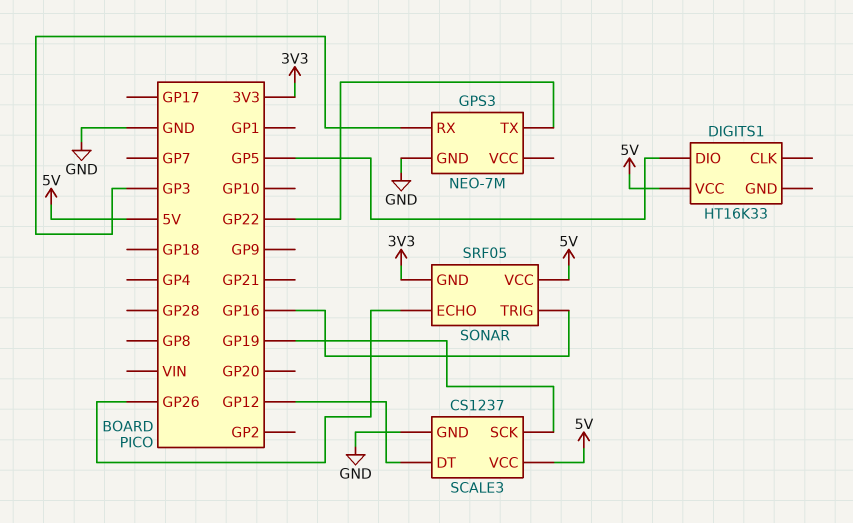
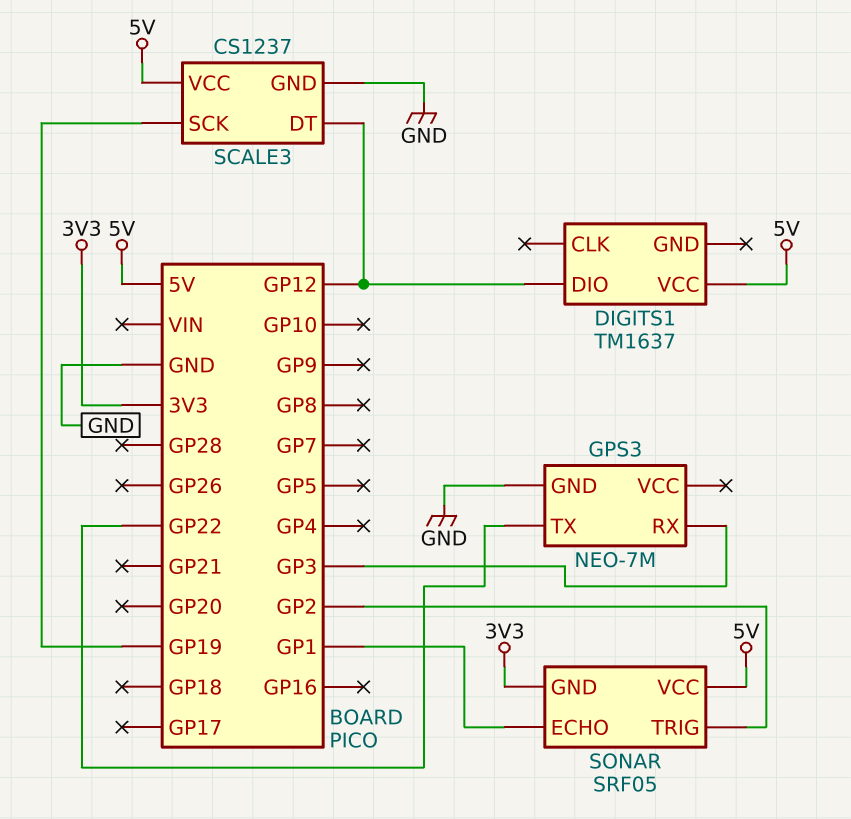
DIGITS1: HT16K33 -> TM1637
DIGITS1 pin DIO: GP5 -> GP12
SONAR pin ECHO: GP26 -> GP1
SONAR pin TRIG: GP16 -> GP2

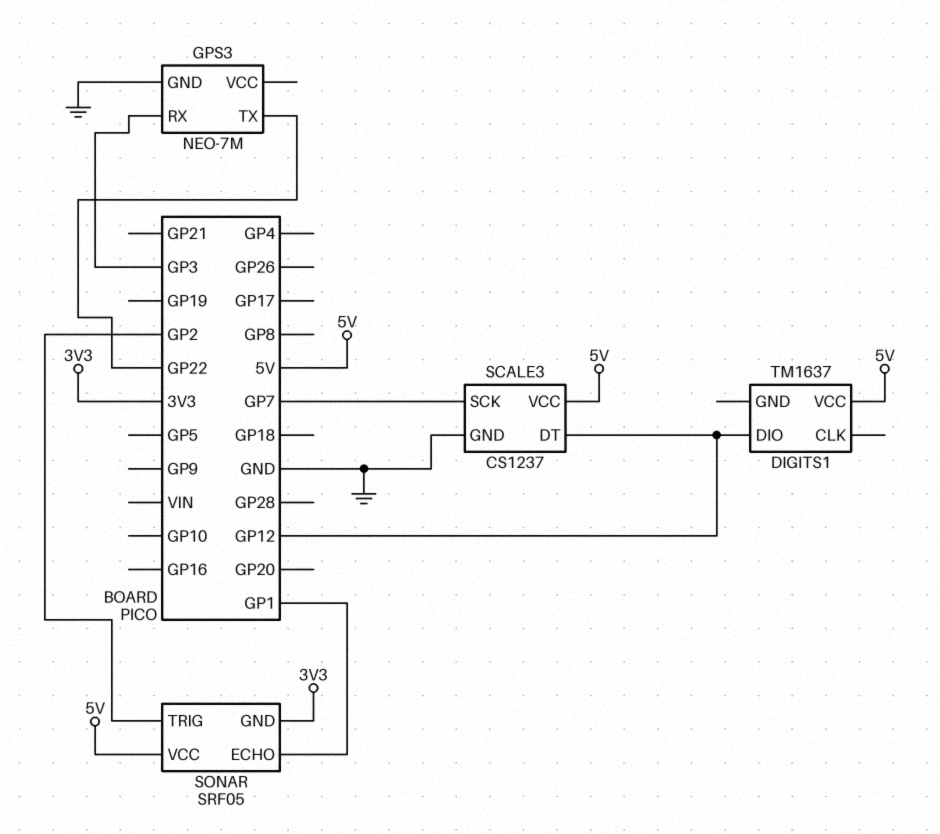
SCALE3 pin SCK: GP19 -> GP7

